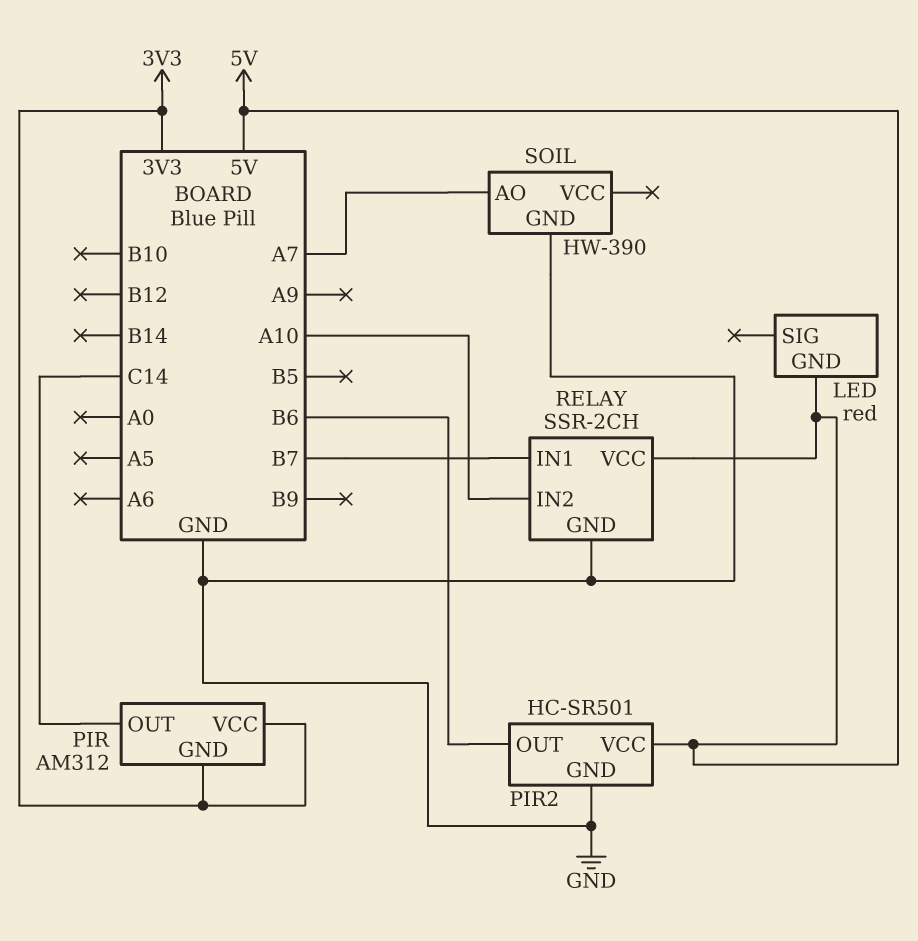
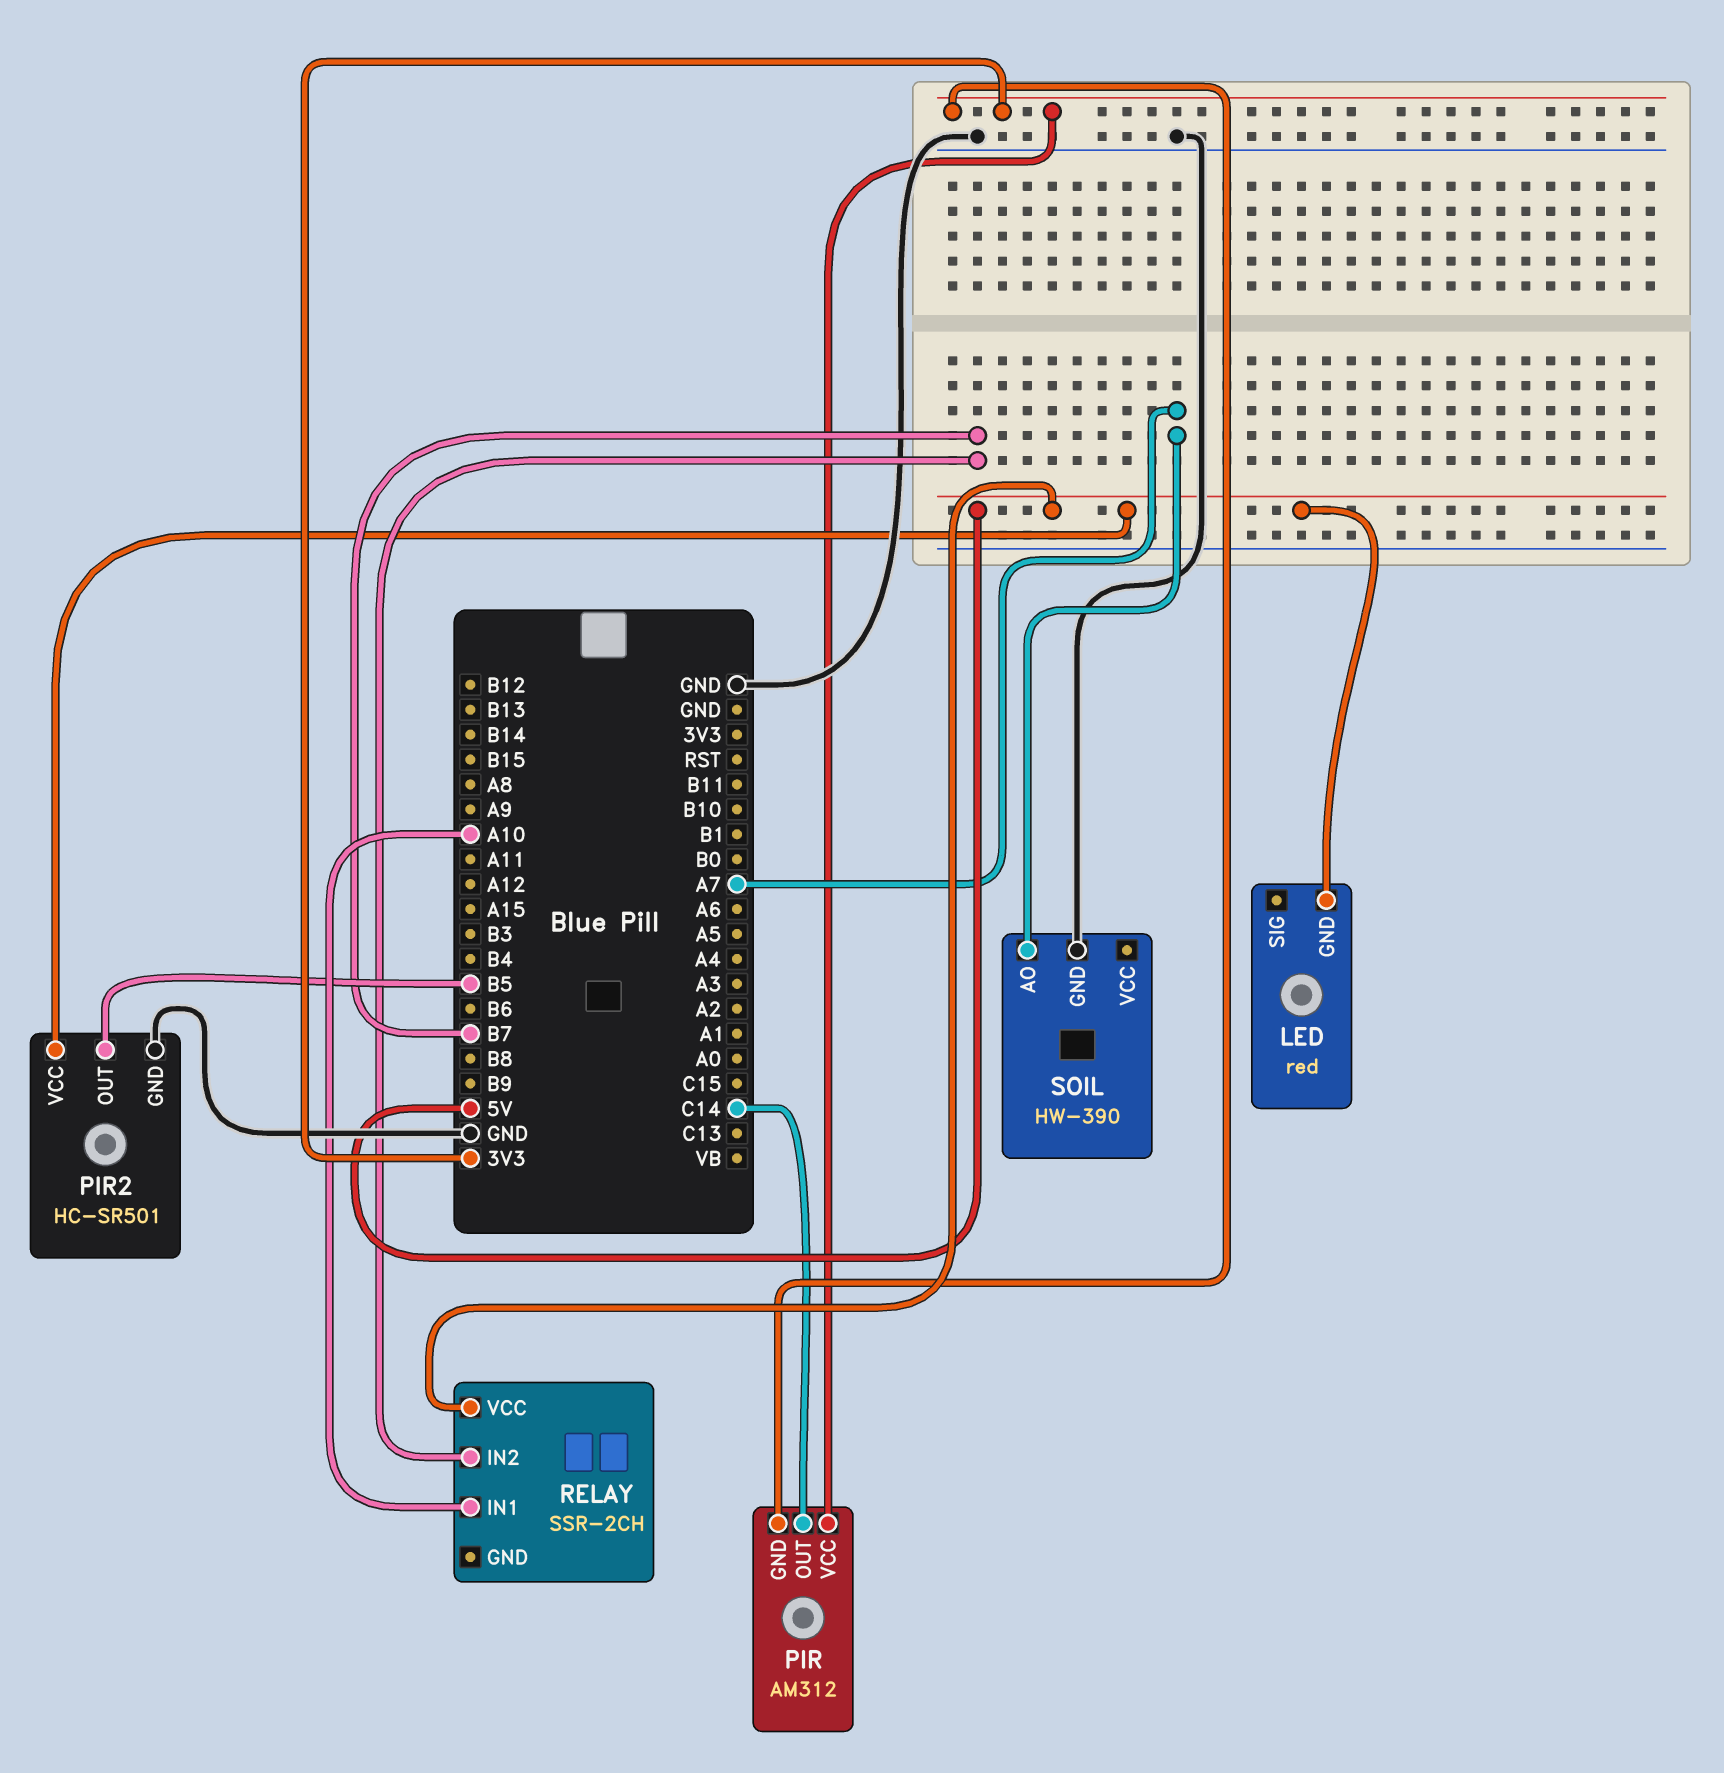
PIR2 pin OUT: B6 -> B5
RELAY pin GND: GND -> none
RELAY pin IN1: B7 -> A10
RELAY pin IN2: A10 -> B7

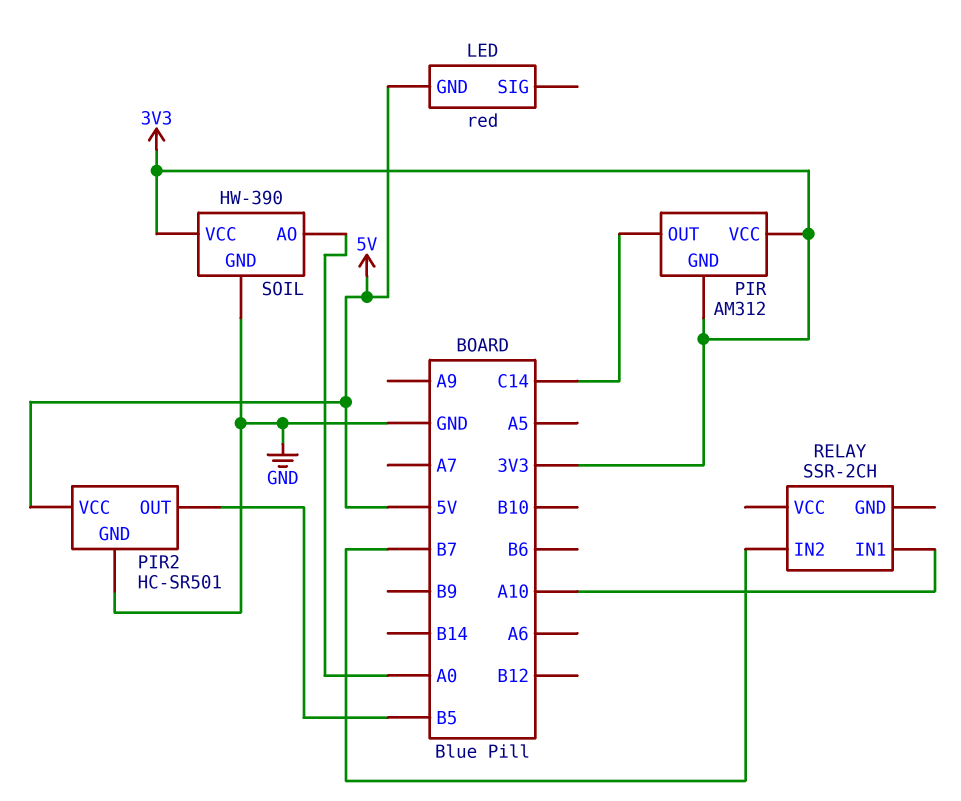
RELAY pin VCC: 5V -> none
SOIL pin AO: A7 -> A0
SOIL pin VCC: none -> 3V3

